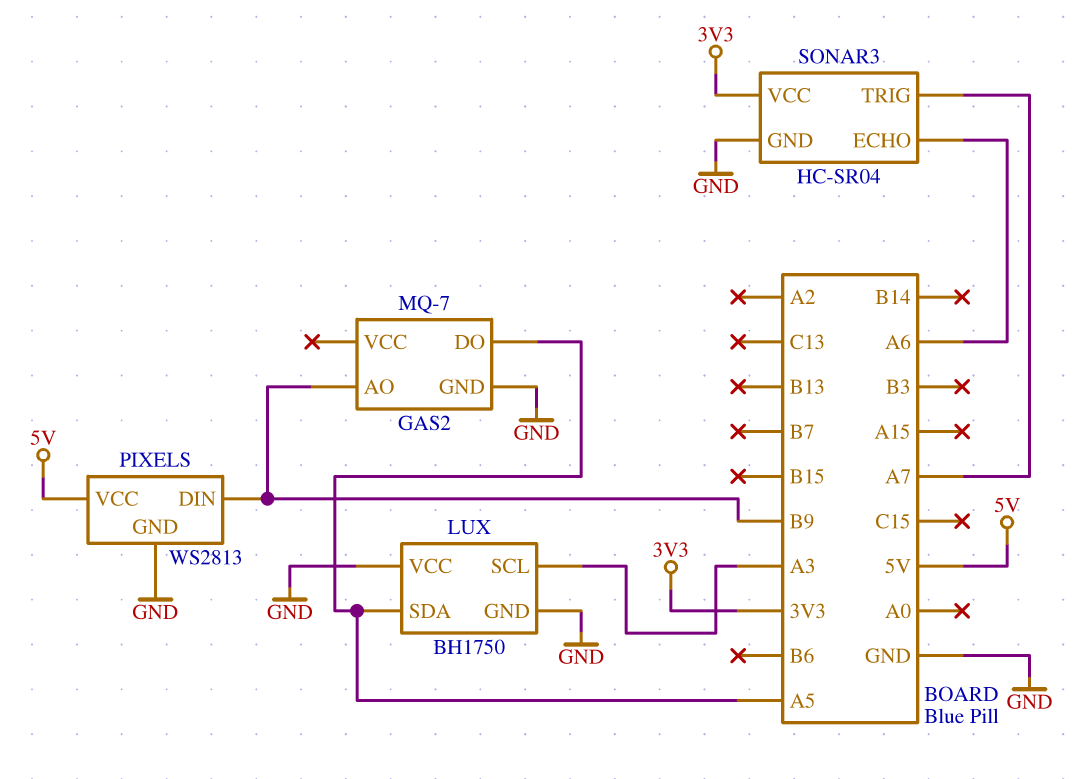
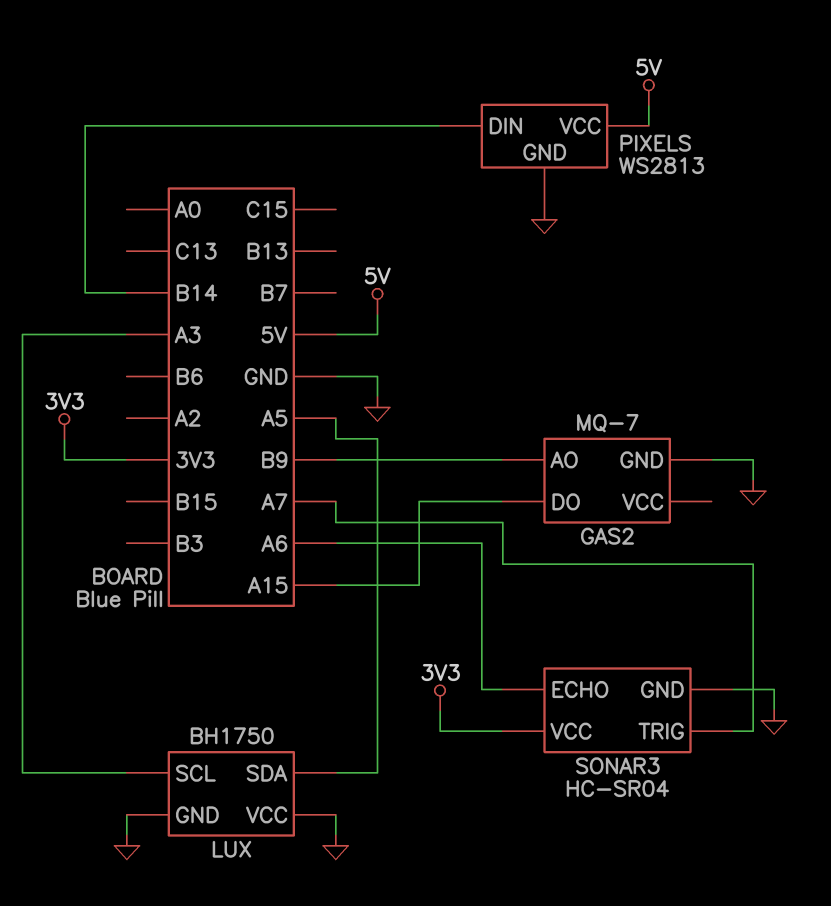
GAS2 pin DO: A5 -> A15
PIXELS pin DIN: B9 -> B14

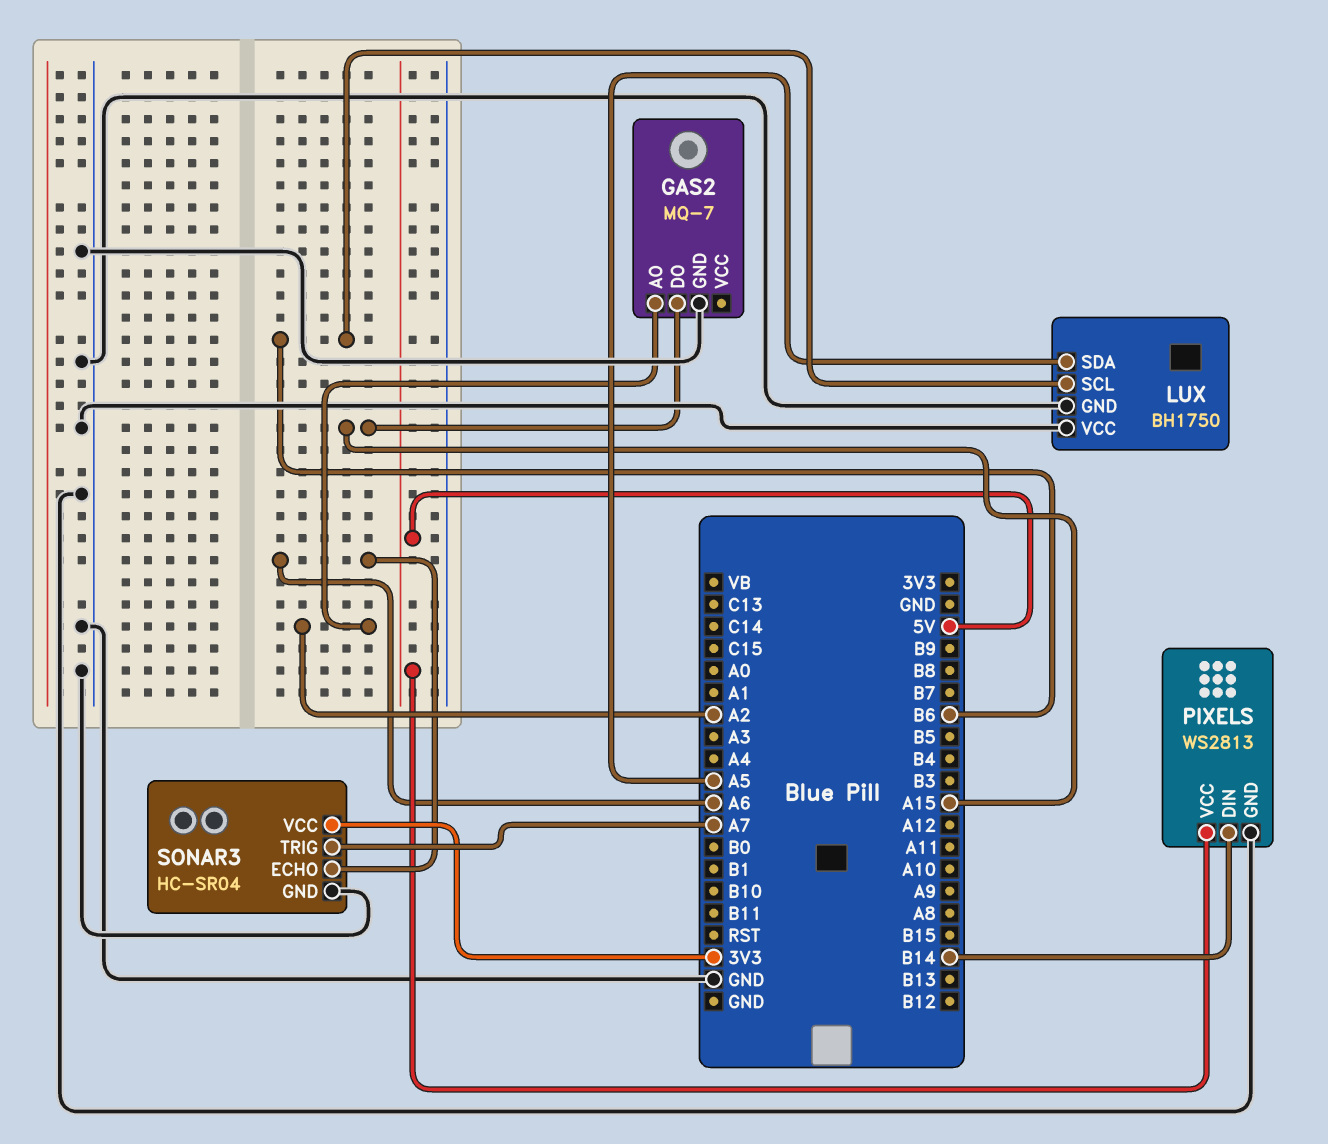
GAS2 pin AO: B9 -> A2
LUX pin SCL: A3 -> B6

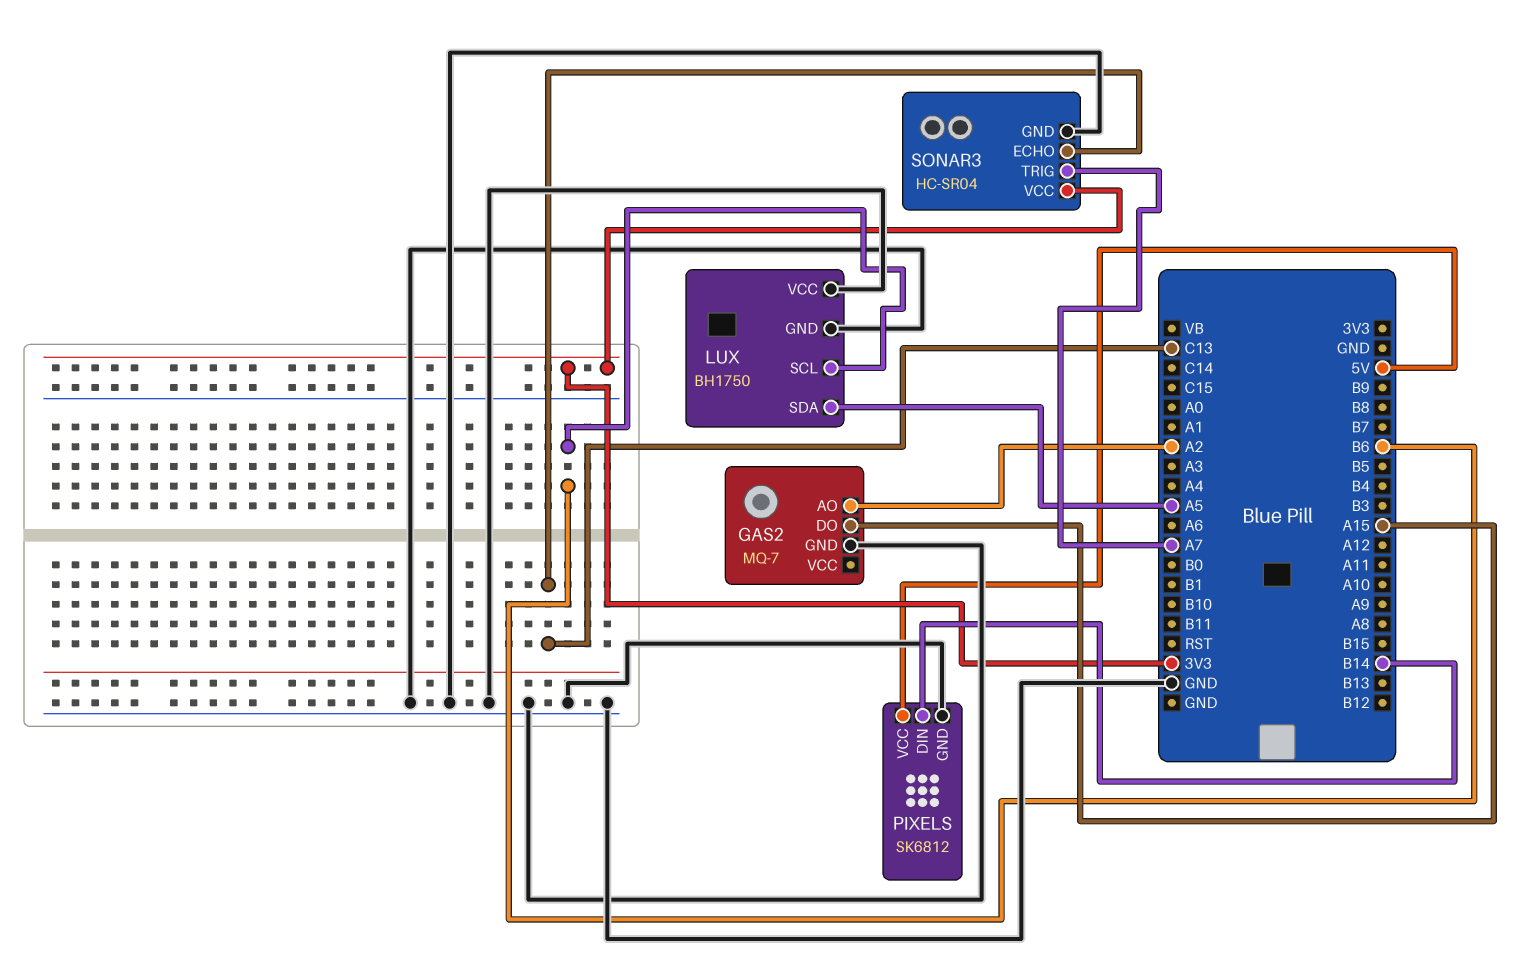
PIXELS: WS2813 -> SK6812
SONAR3 pin ECHO: A6 -> C13

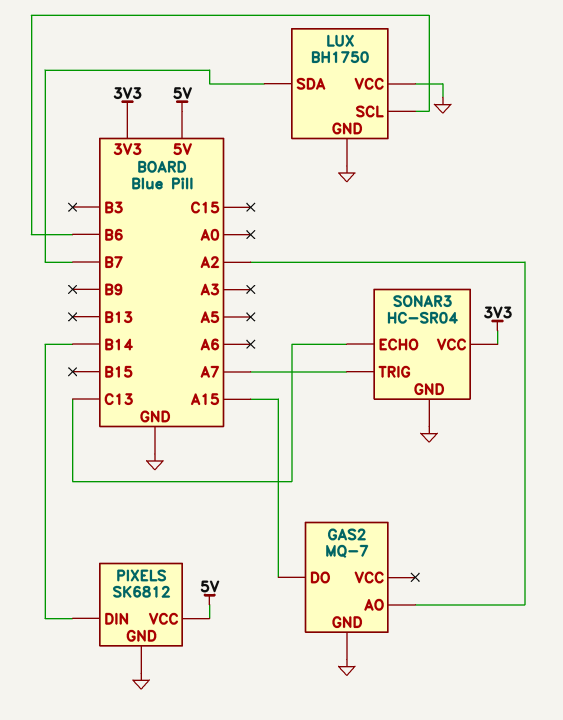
LUX pin SDA: A5 -> B7

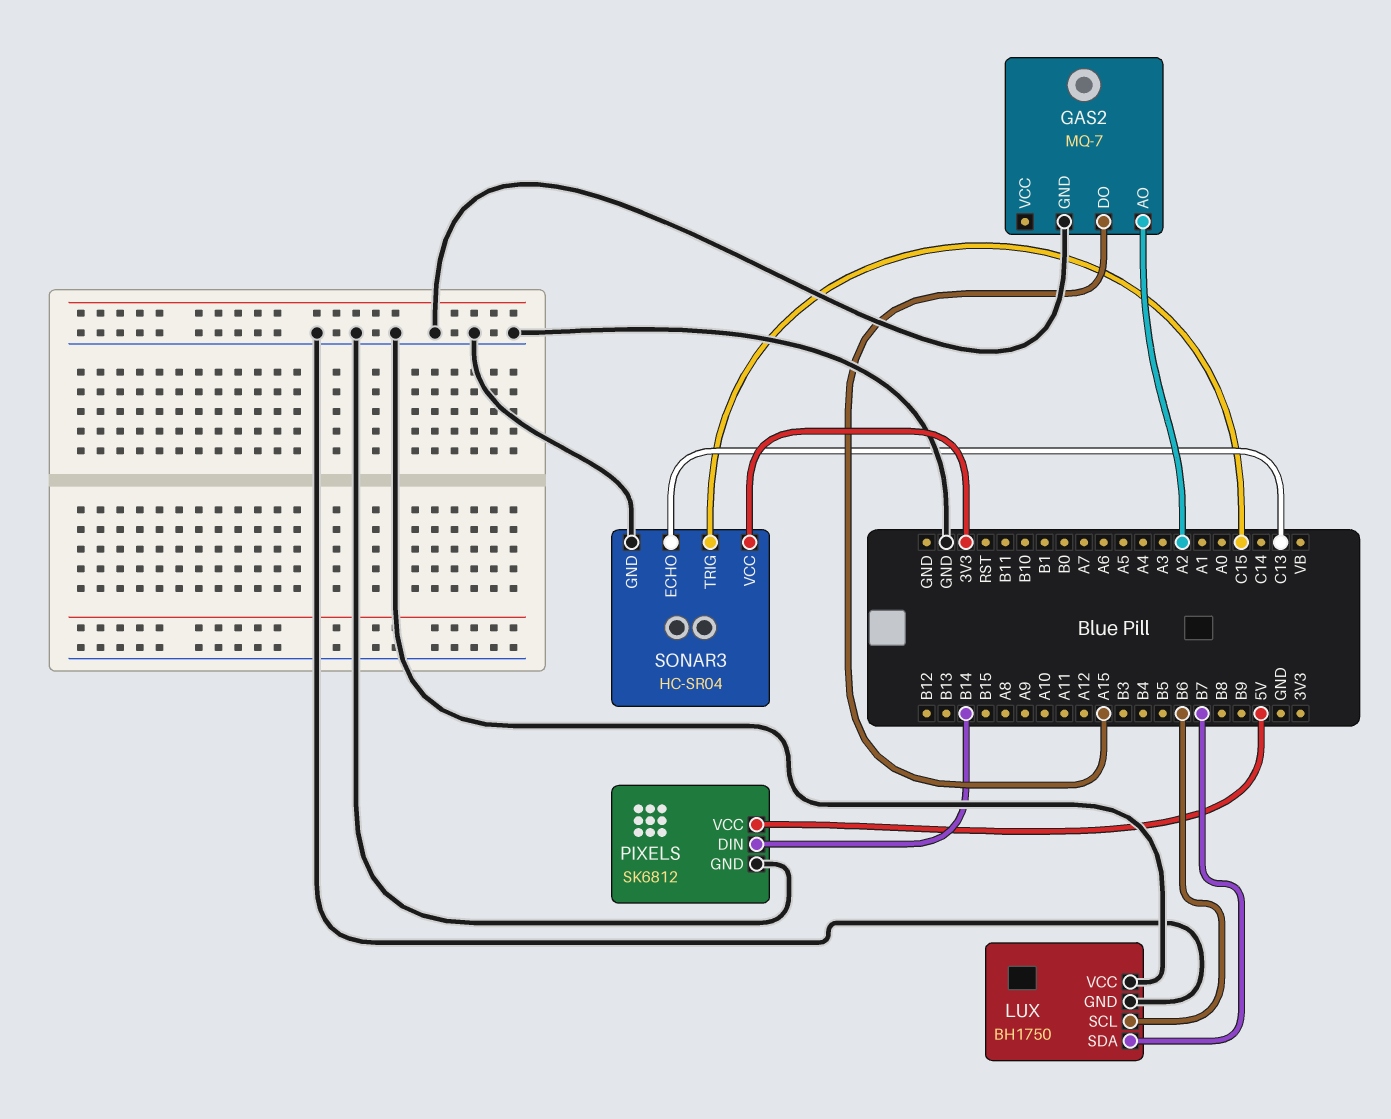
SONAR3 pin TRIG: A7 -> C15

